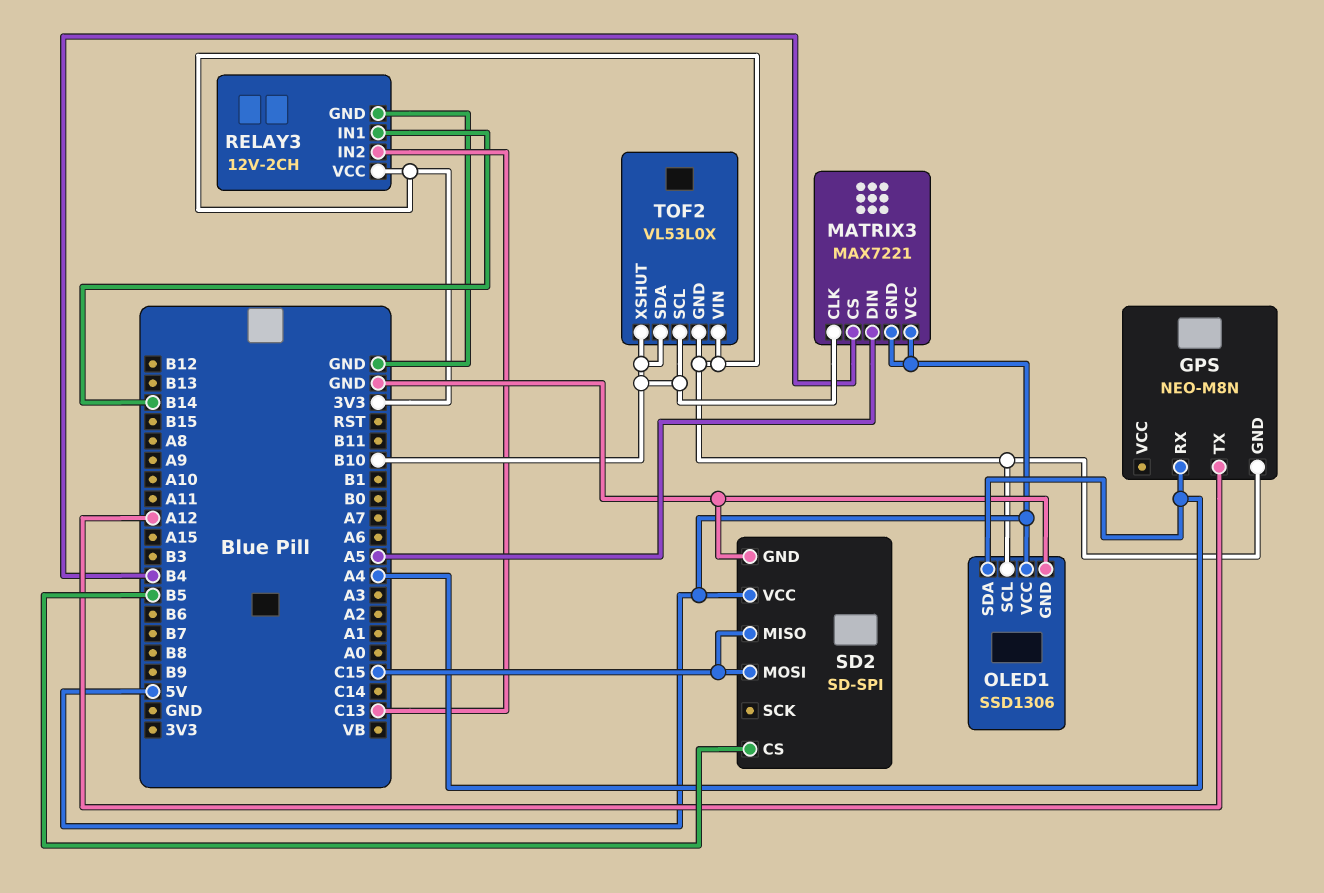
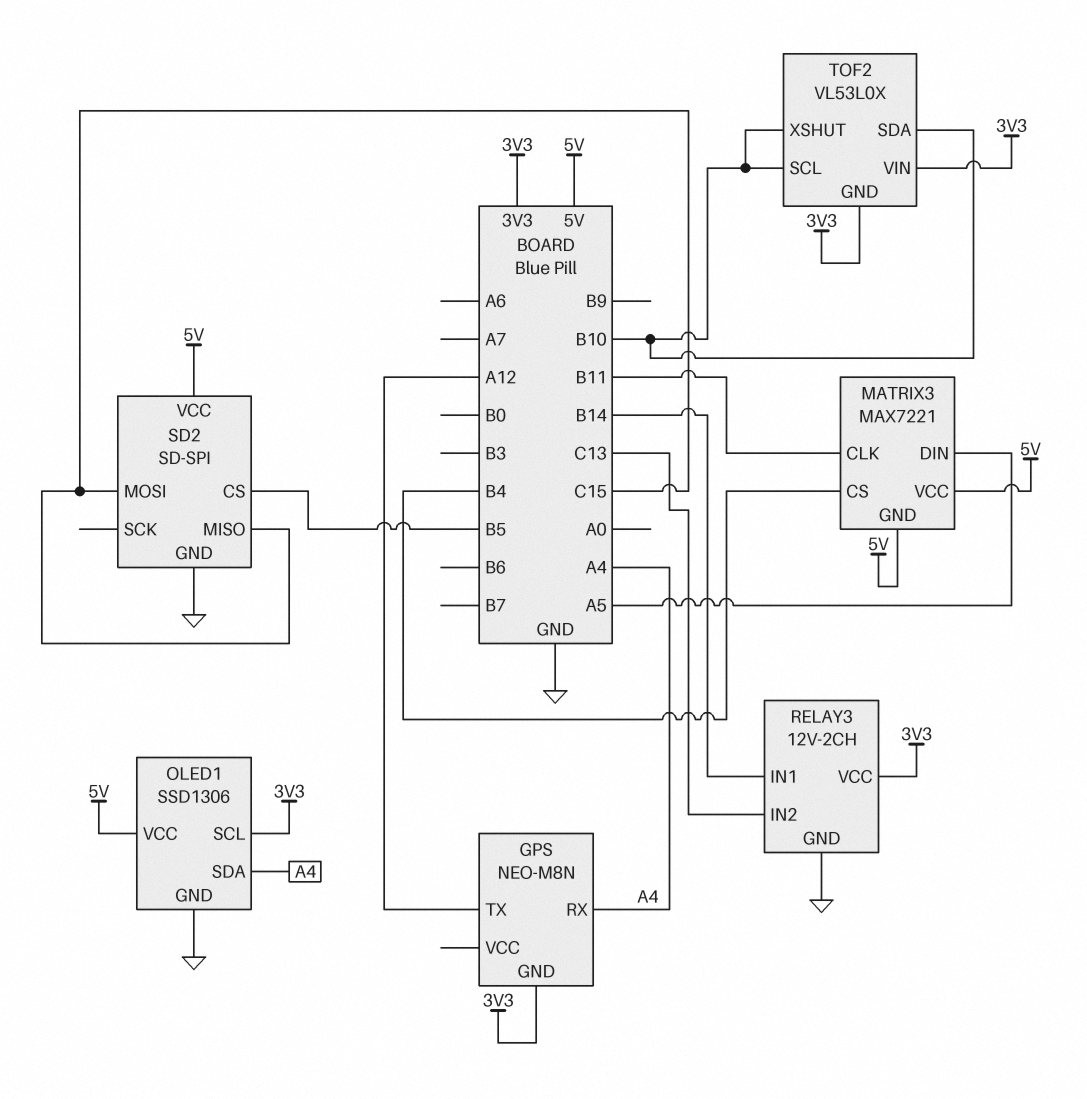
MATRIX3 pin CLK: B10 -> B11

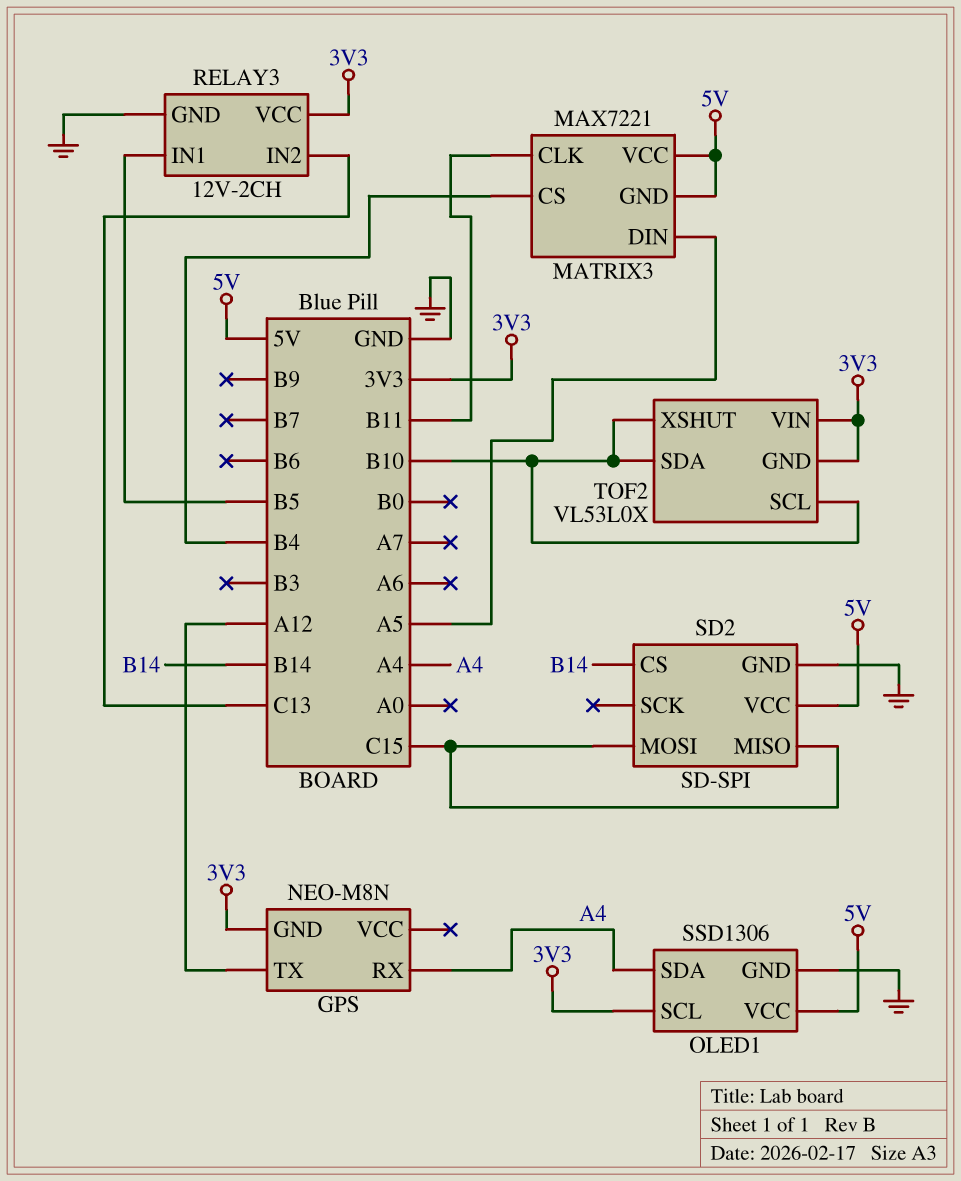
RELAY3 pin IN1: B14 -> B5
SD2 pin CS: B5 -> B14

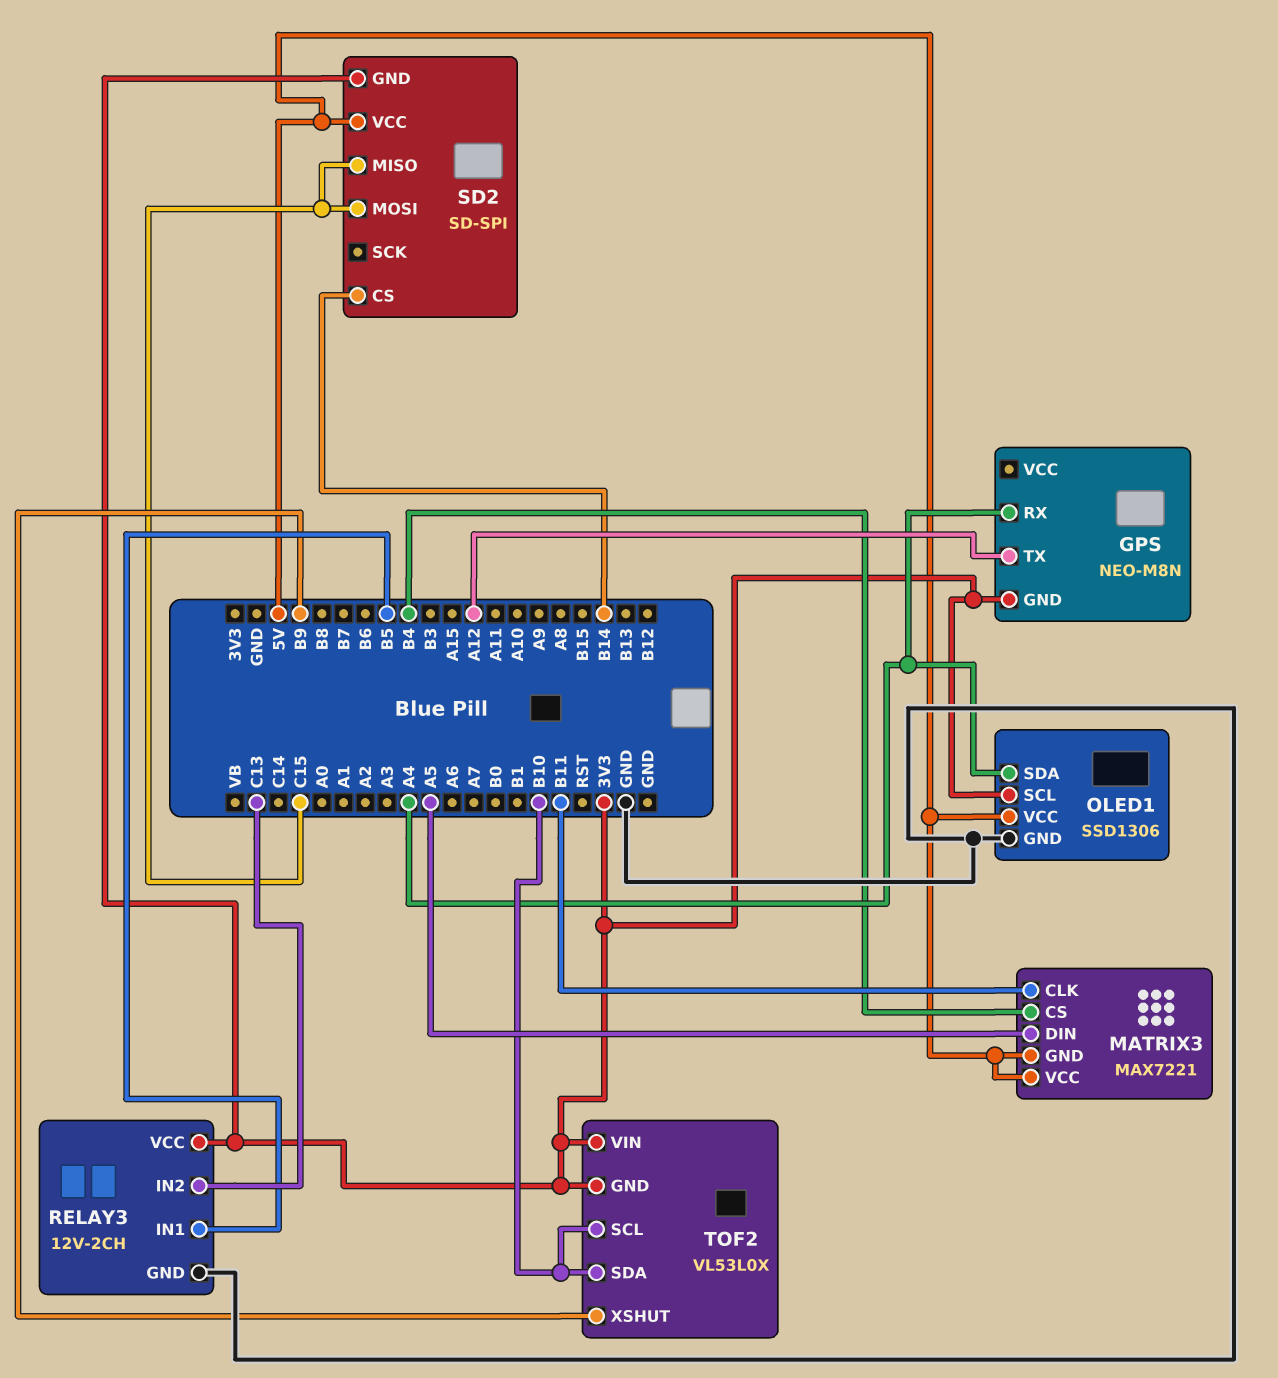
SD2 pin GND: GND -> 3V3
TOF2 pin XSHUT: B10 -> B9

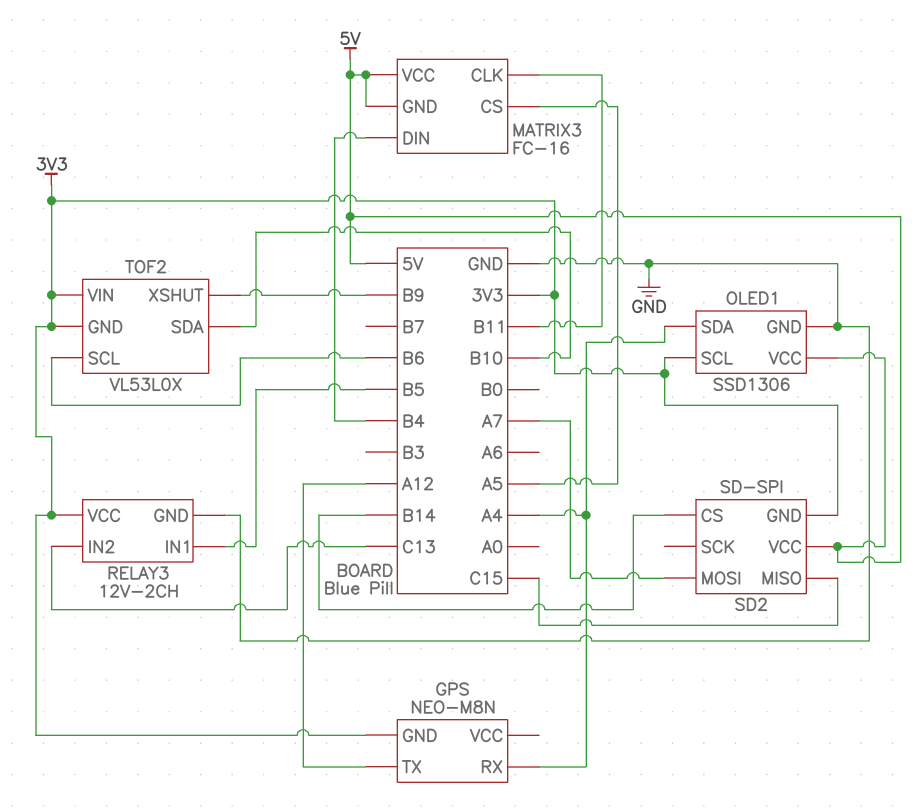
MATRIX3: MAX7221 -> FC-16
MATRIX3 pin CS: B4 -> A5
MATRIX3 pin DIN: A5 -> B4
SD2 pin MOSI: C15 -> A7
TOF2 pin SCL: B10 -> B6

